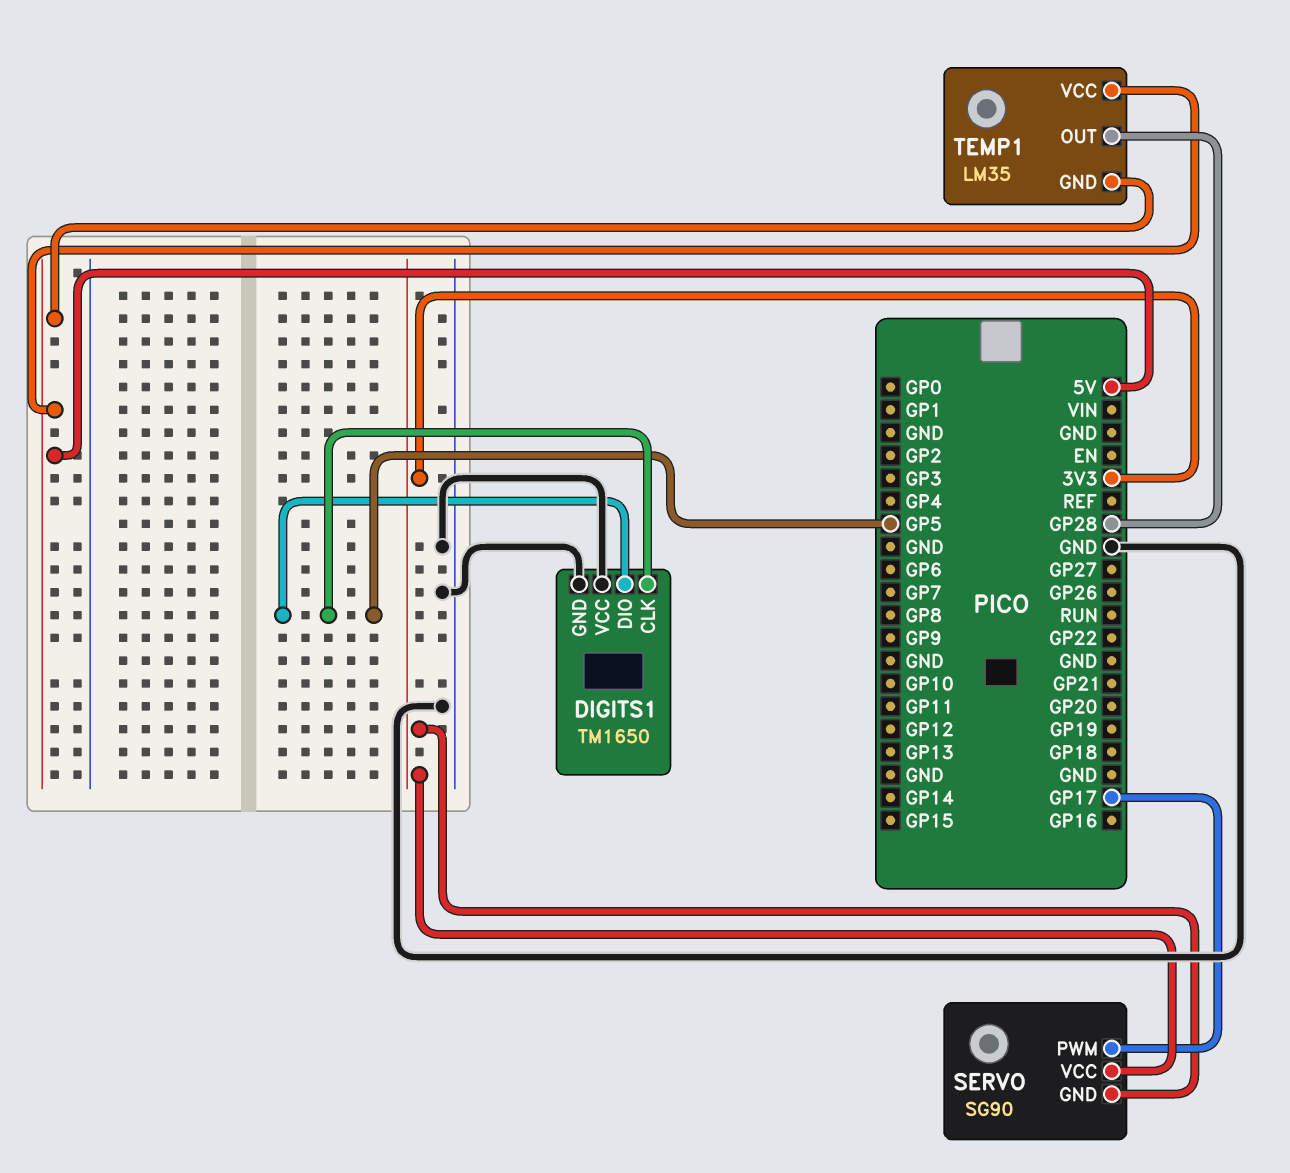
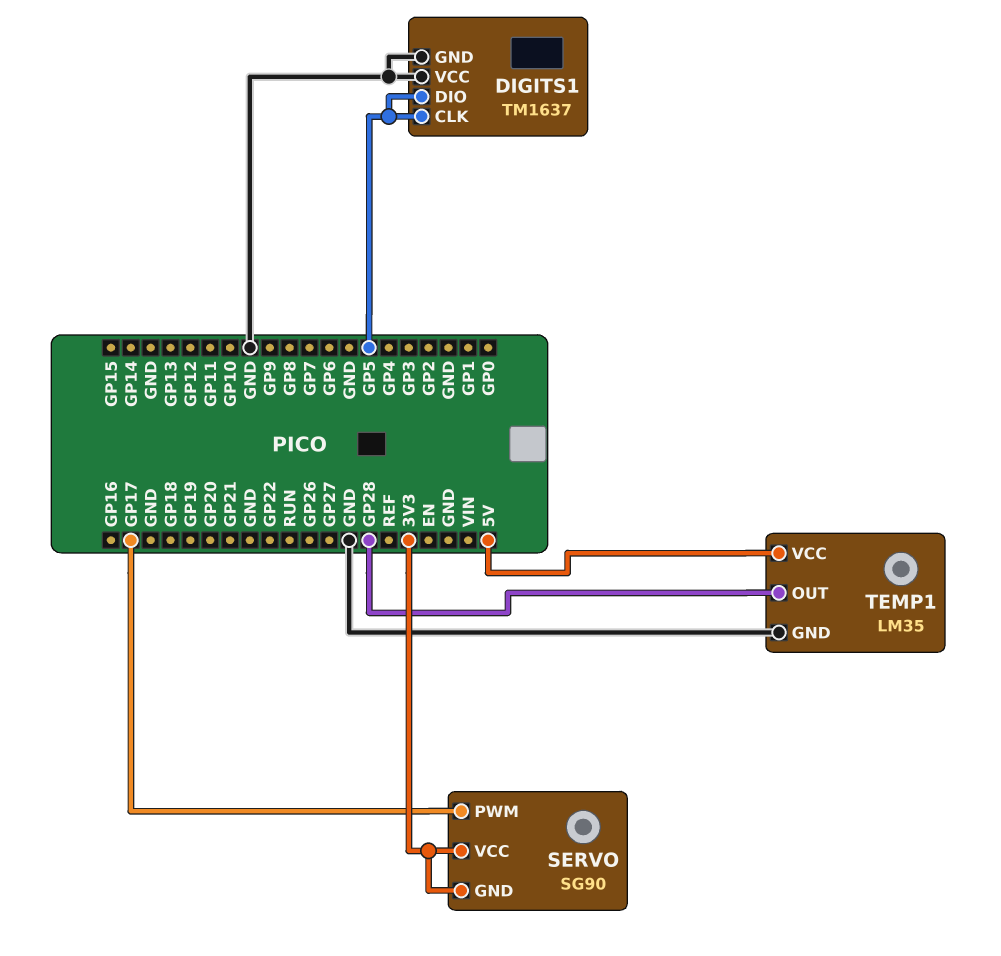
DIGITS1: TM1650 -> TM1637
TEMP1 pin GND: 5V -> GND

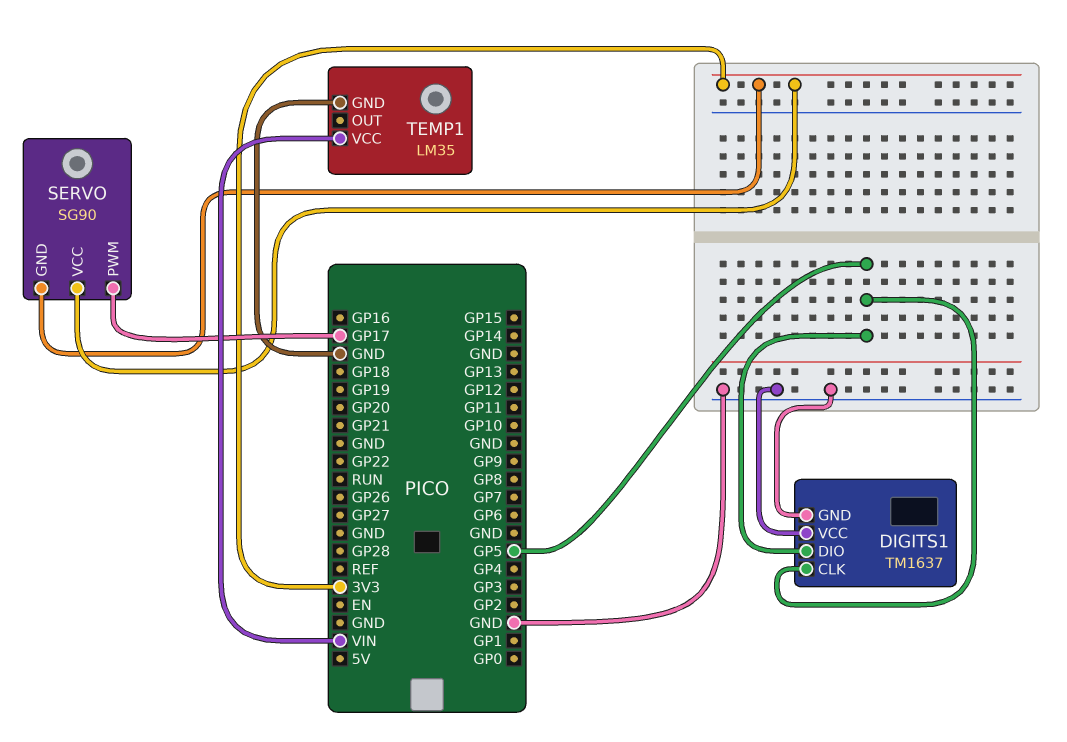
TEMP1 pin OUT: GP28 -> none
TEMP1 pin VCC: 5V -> VIN

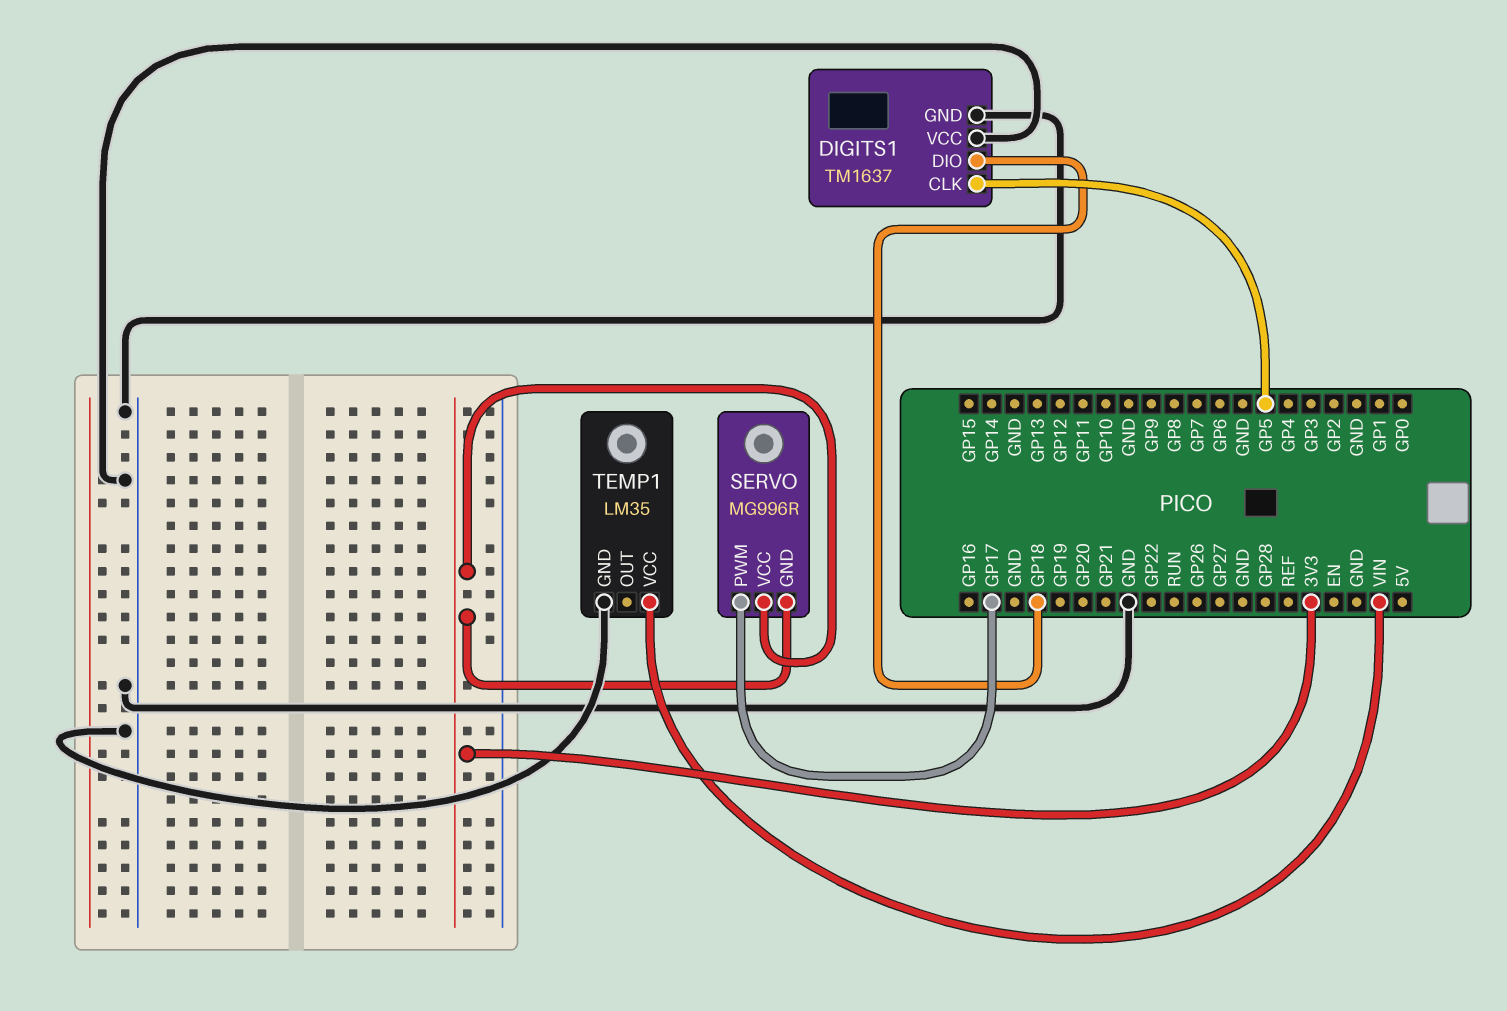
DIGITS1 pin DIO: GP5 -> GP18
SERVO: SG90 -> MG996R

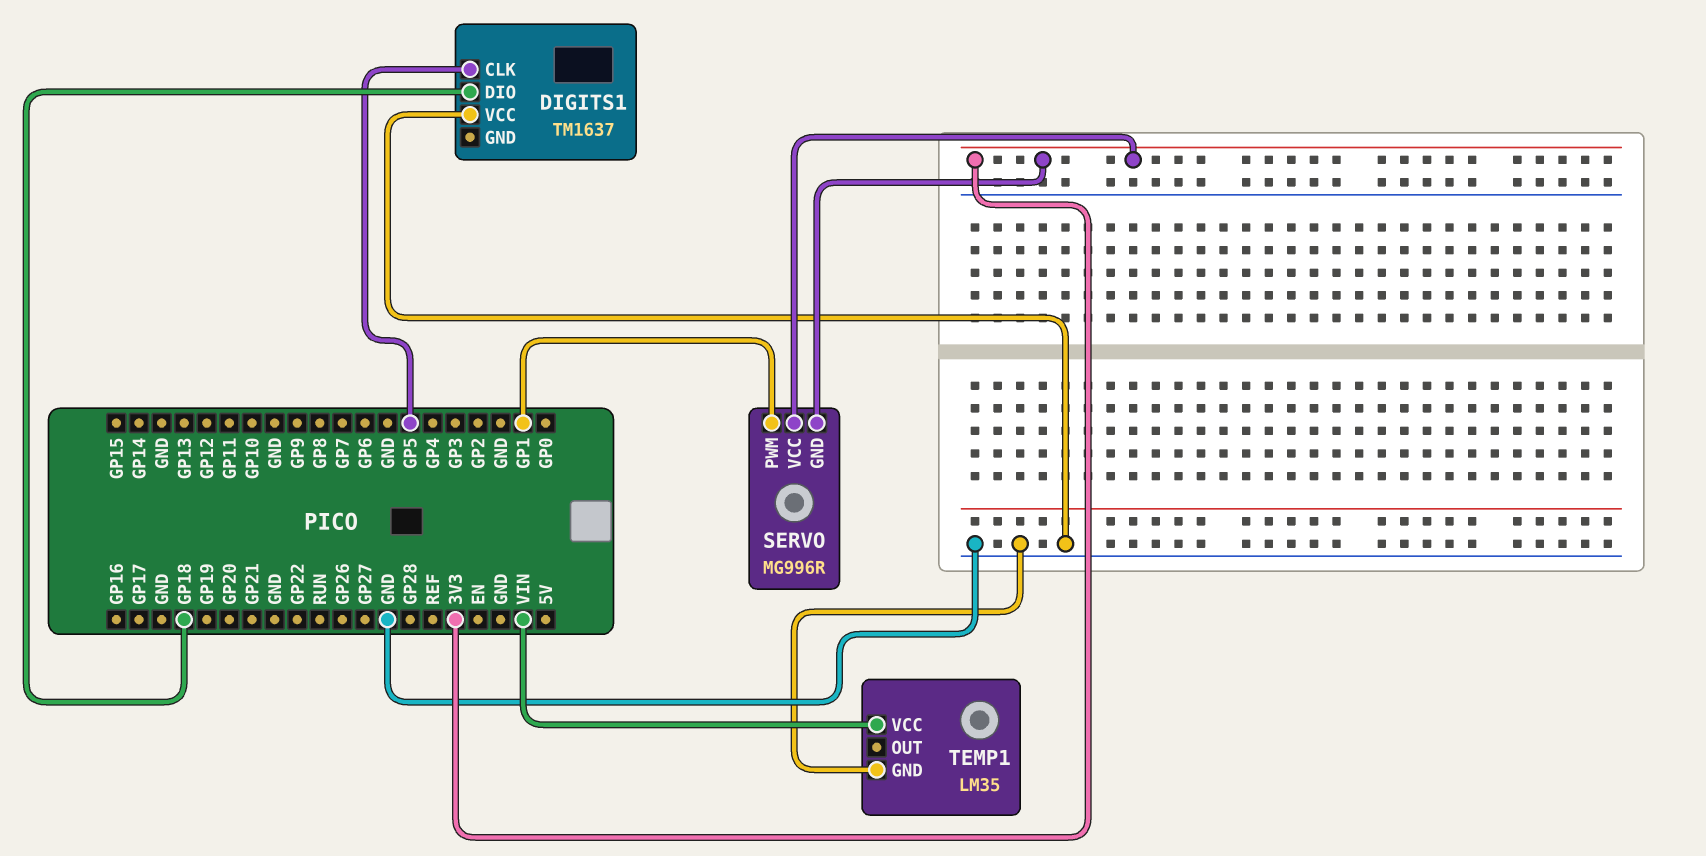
DIGITS1 pin GND: GND -> none
SERVO pin PWM: GP17 -> GP1

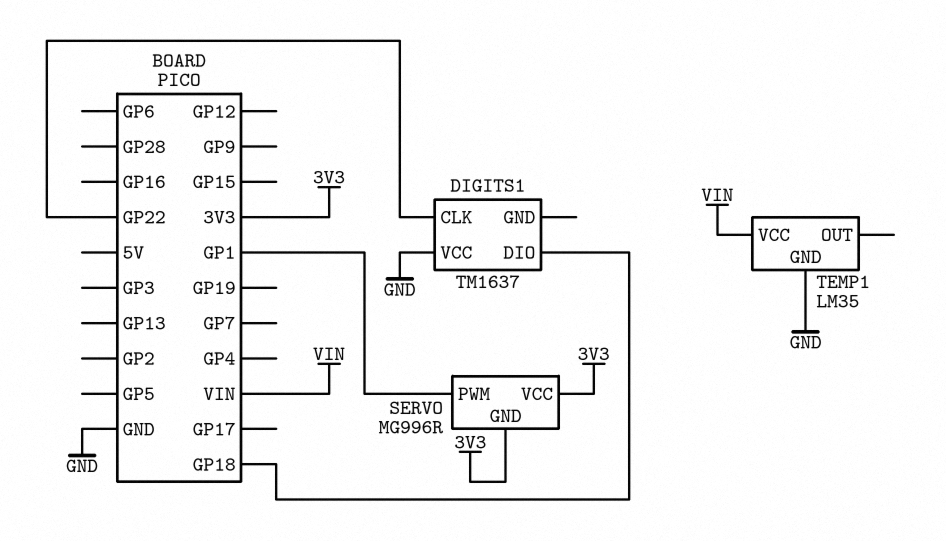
DIGITS1 pin CLK: GP5 -> GP22

